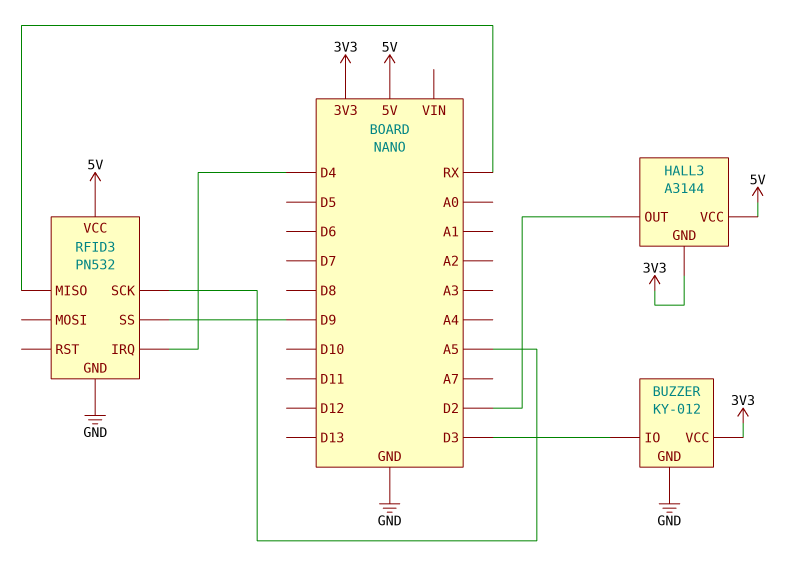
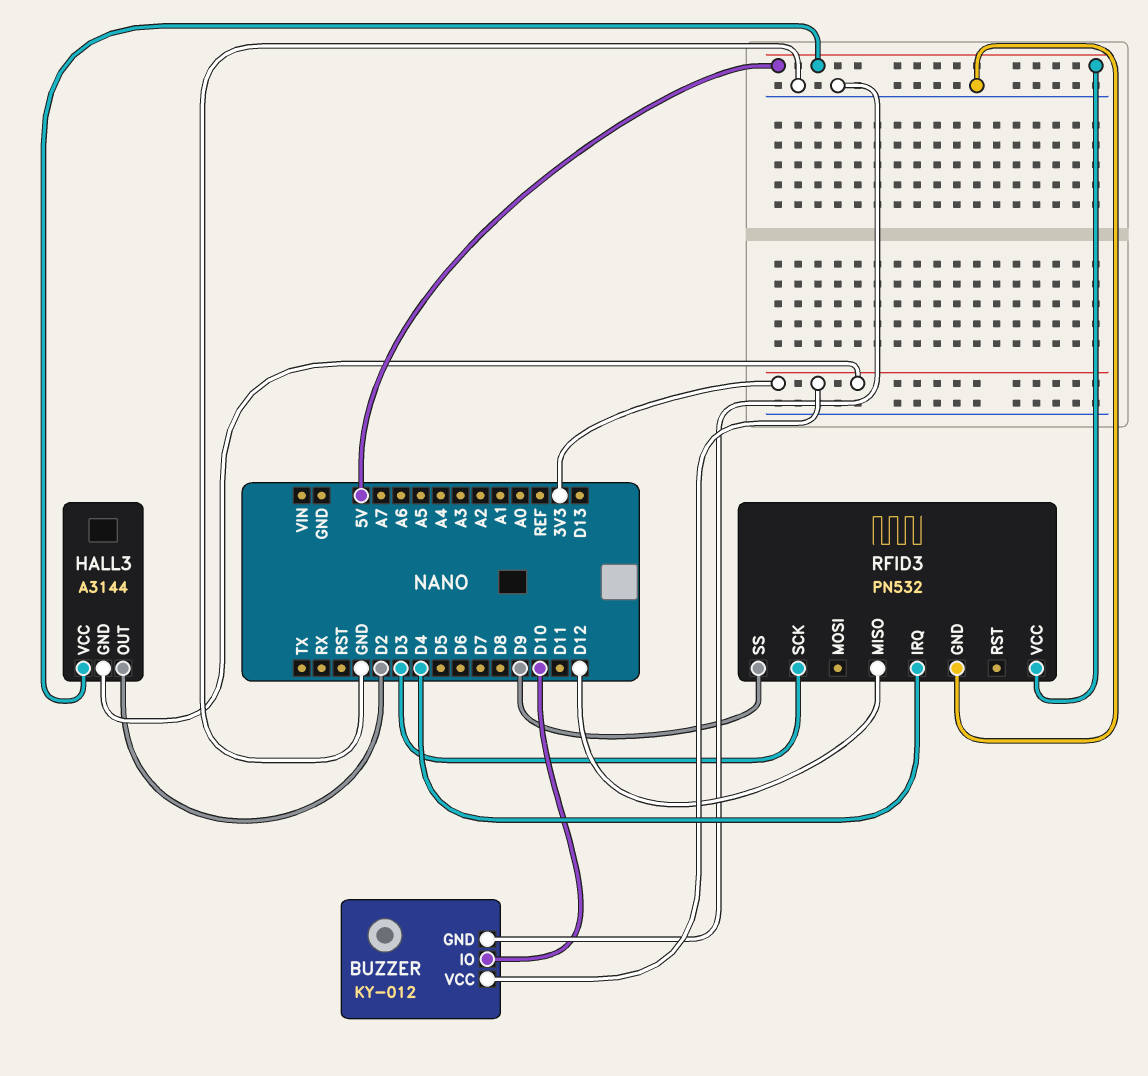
BUZZER pin IO: D3 -> D10
RFID3 pin MISO: RX -> D12
RFID3 pin SCK: A5 -> D3

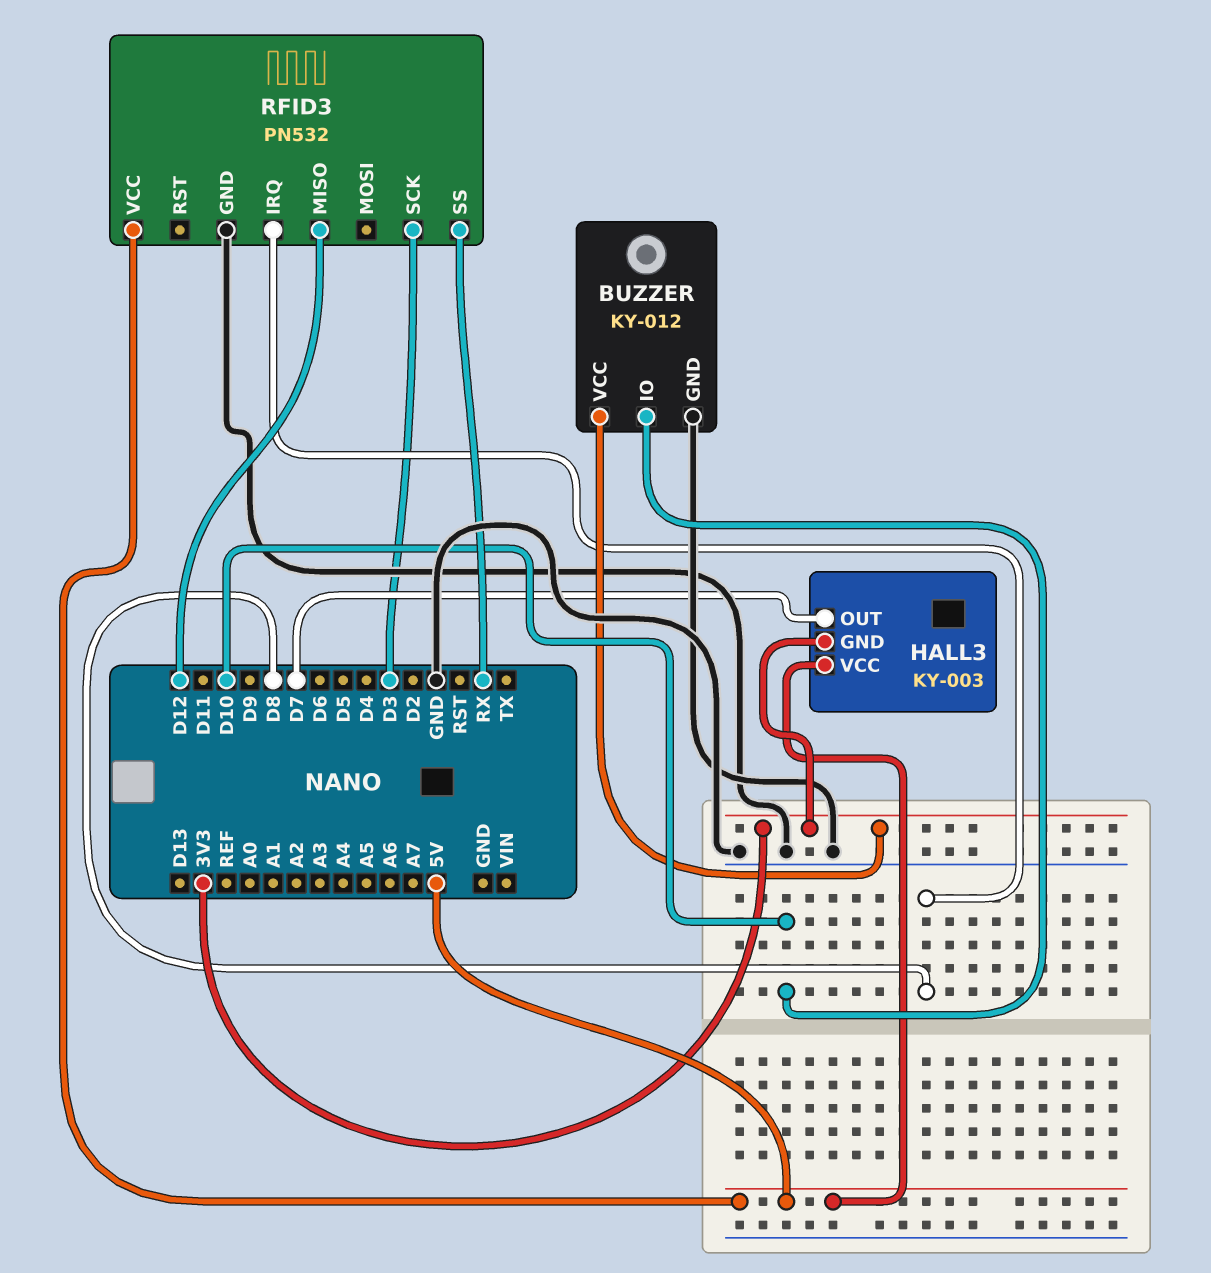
HALL3: A3144 -> KY-003
HALL3 pin OUT: D2 -> D7
RFID3 pin IRQ: D4 -> D8
RFID3 pin SS: D9 -> RX

